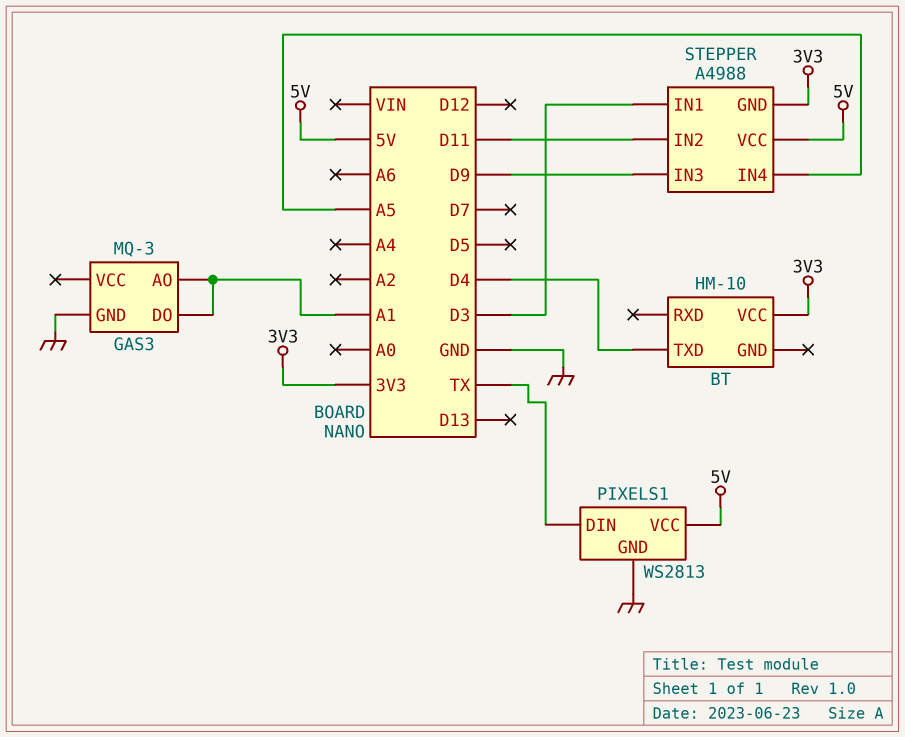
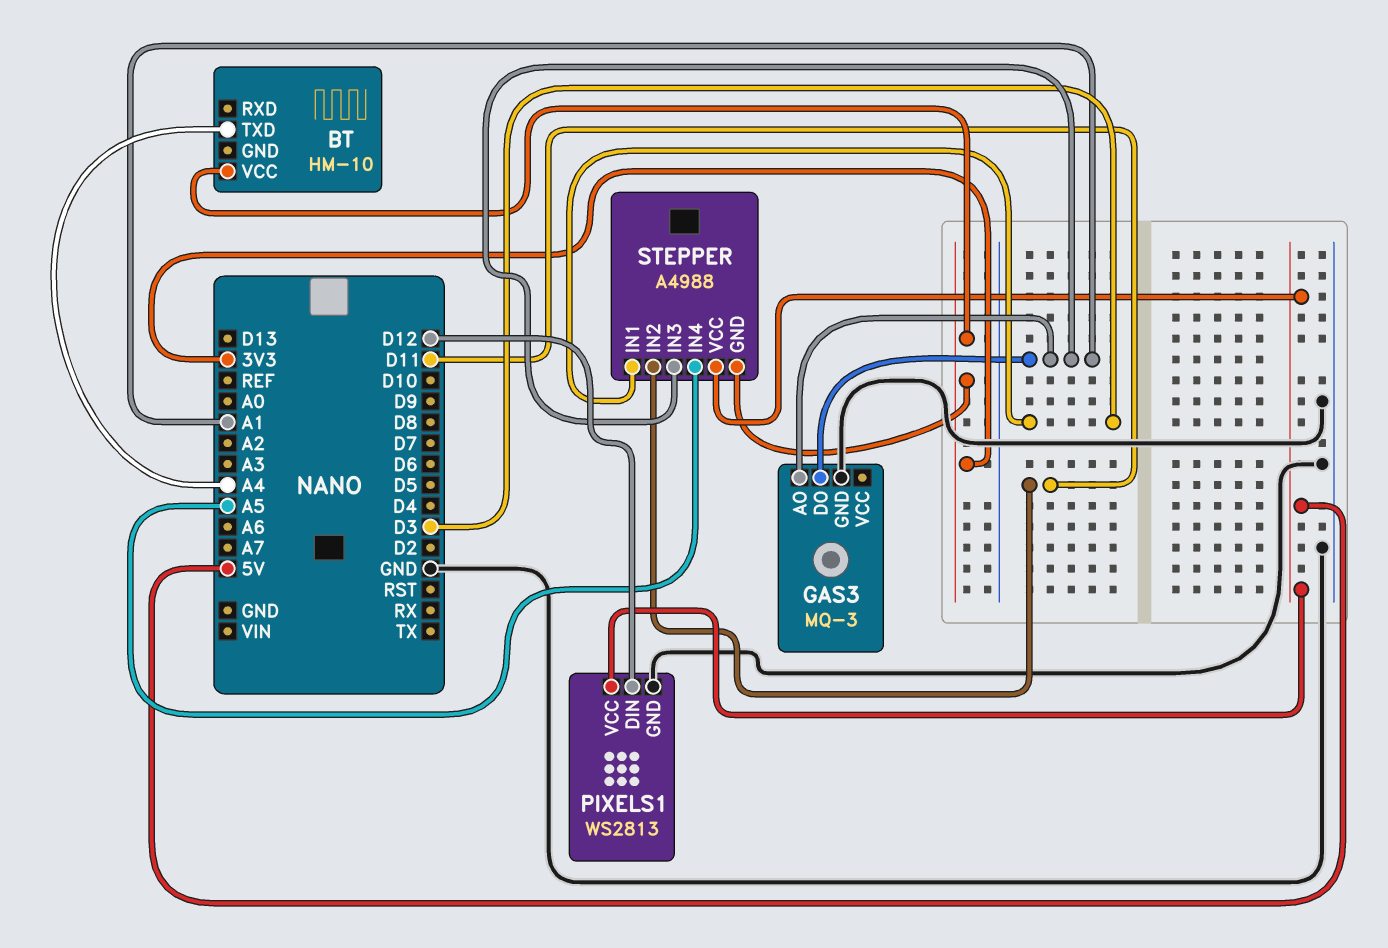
BT pin TXD: D4 -> A4
PIXELS1 pin DIN: TX -> D12
STEPPER pin IN3: D9 -> A1

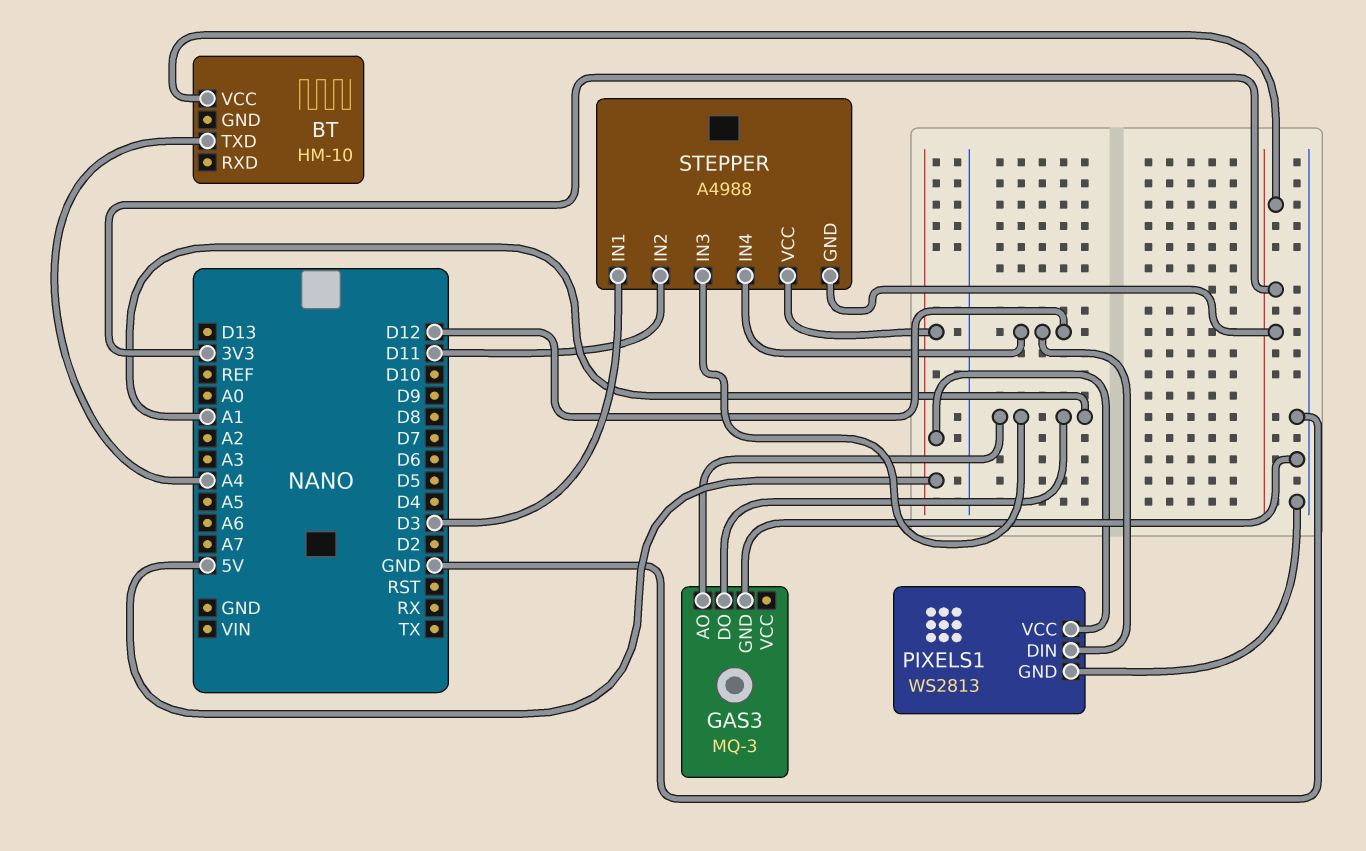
STEPPER pin IN4: A5 -> D12

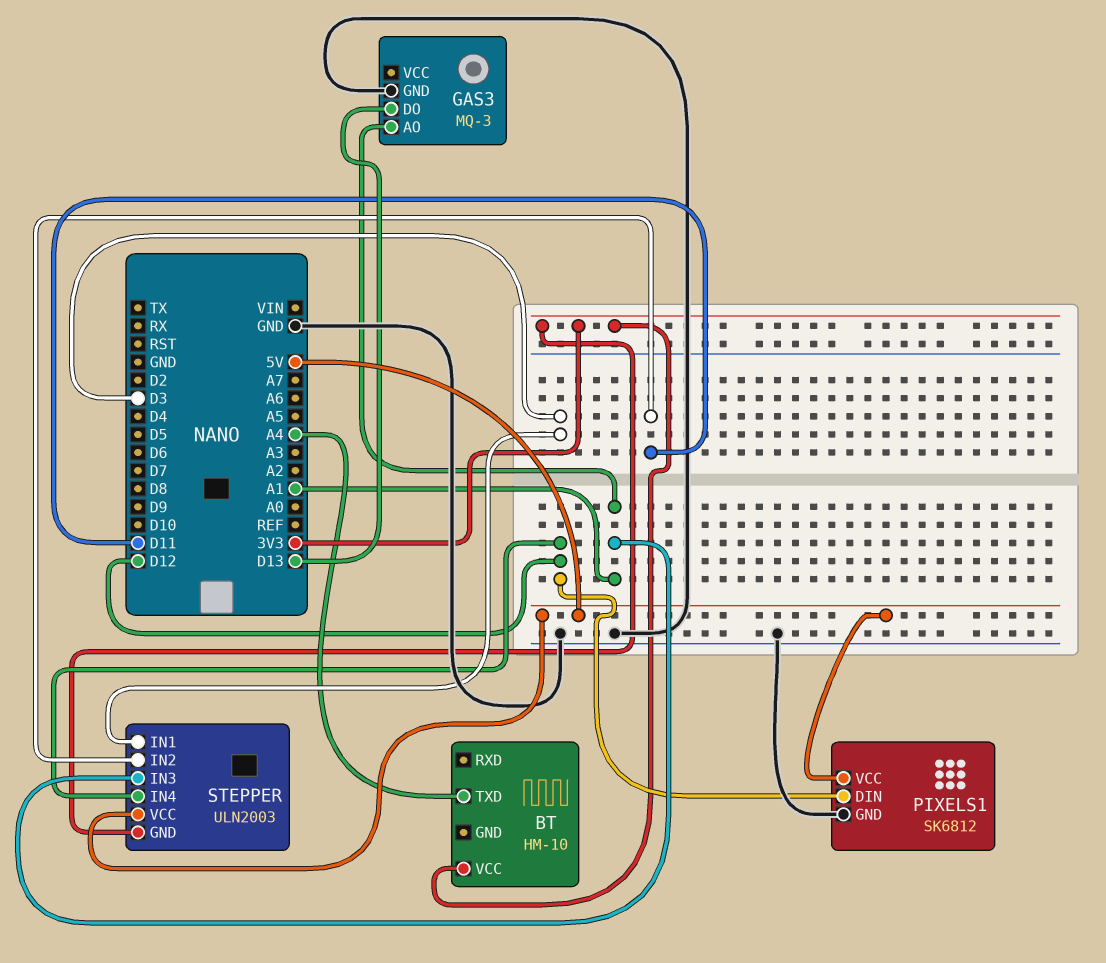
GAS3 pin DO: A1 -> D13
PIXELS1: WS2813 -> SK6812
STEPPER: A4988 -> ULN2003

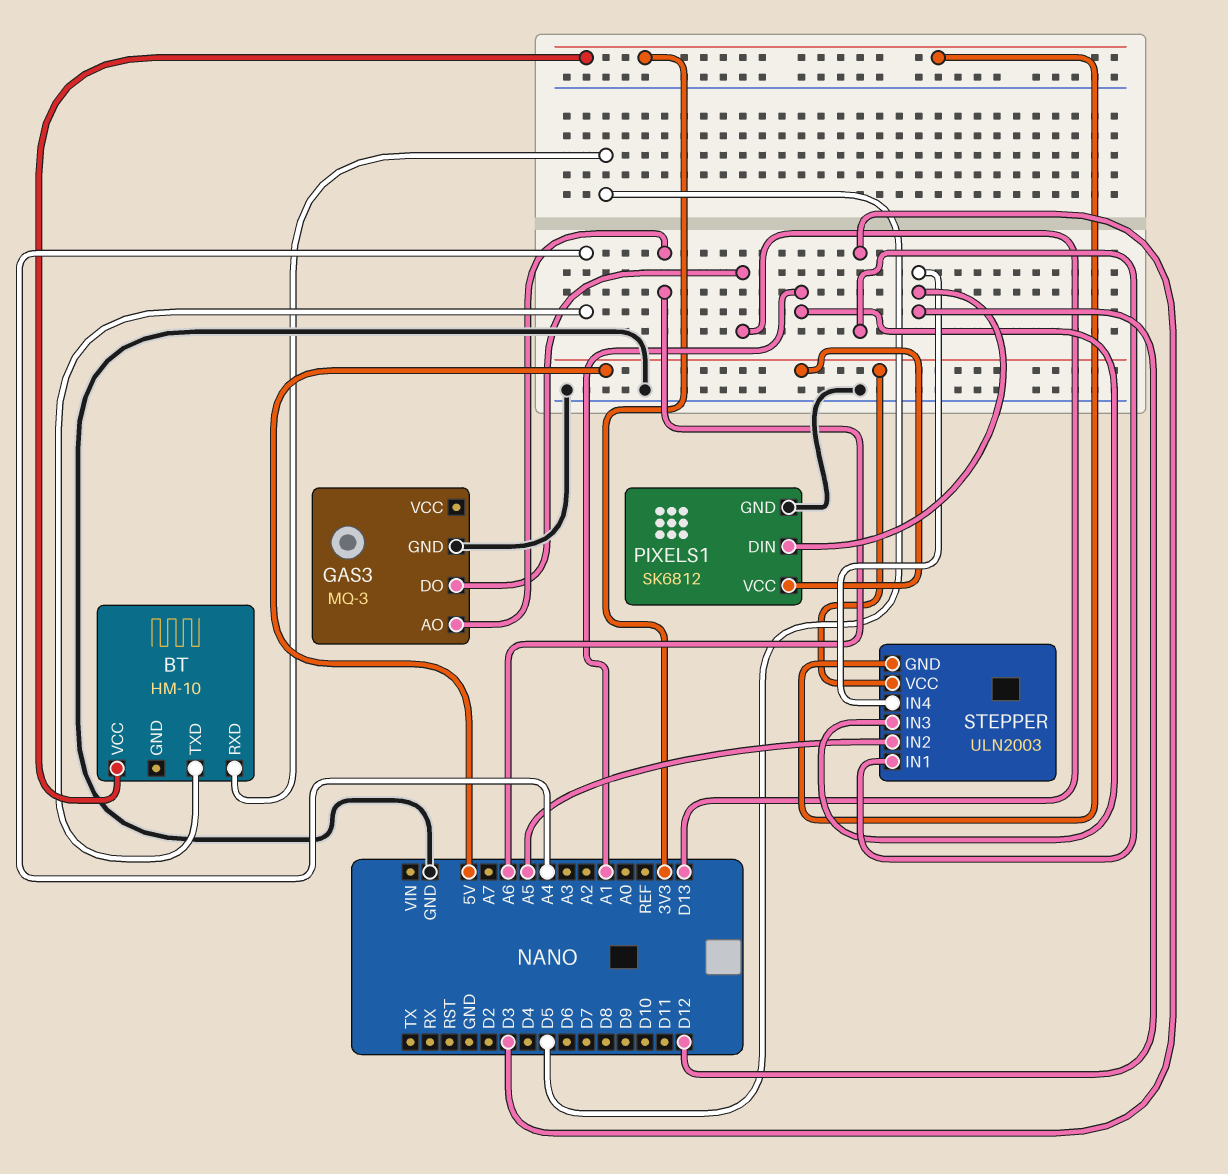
BT pin RXD: none -> D5
GAS3 pin AO: A1 -> A6
STEPPER pin IN2: D11 -> A5

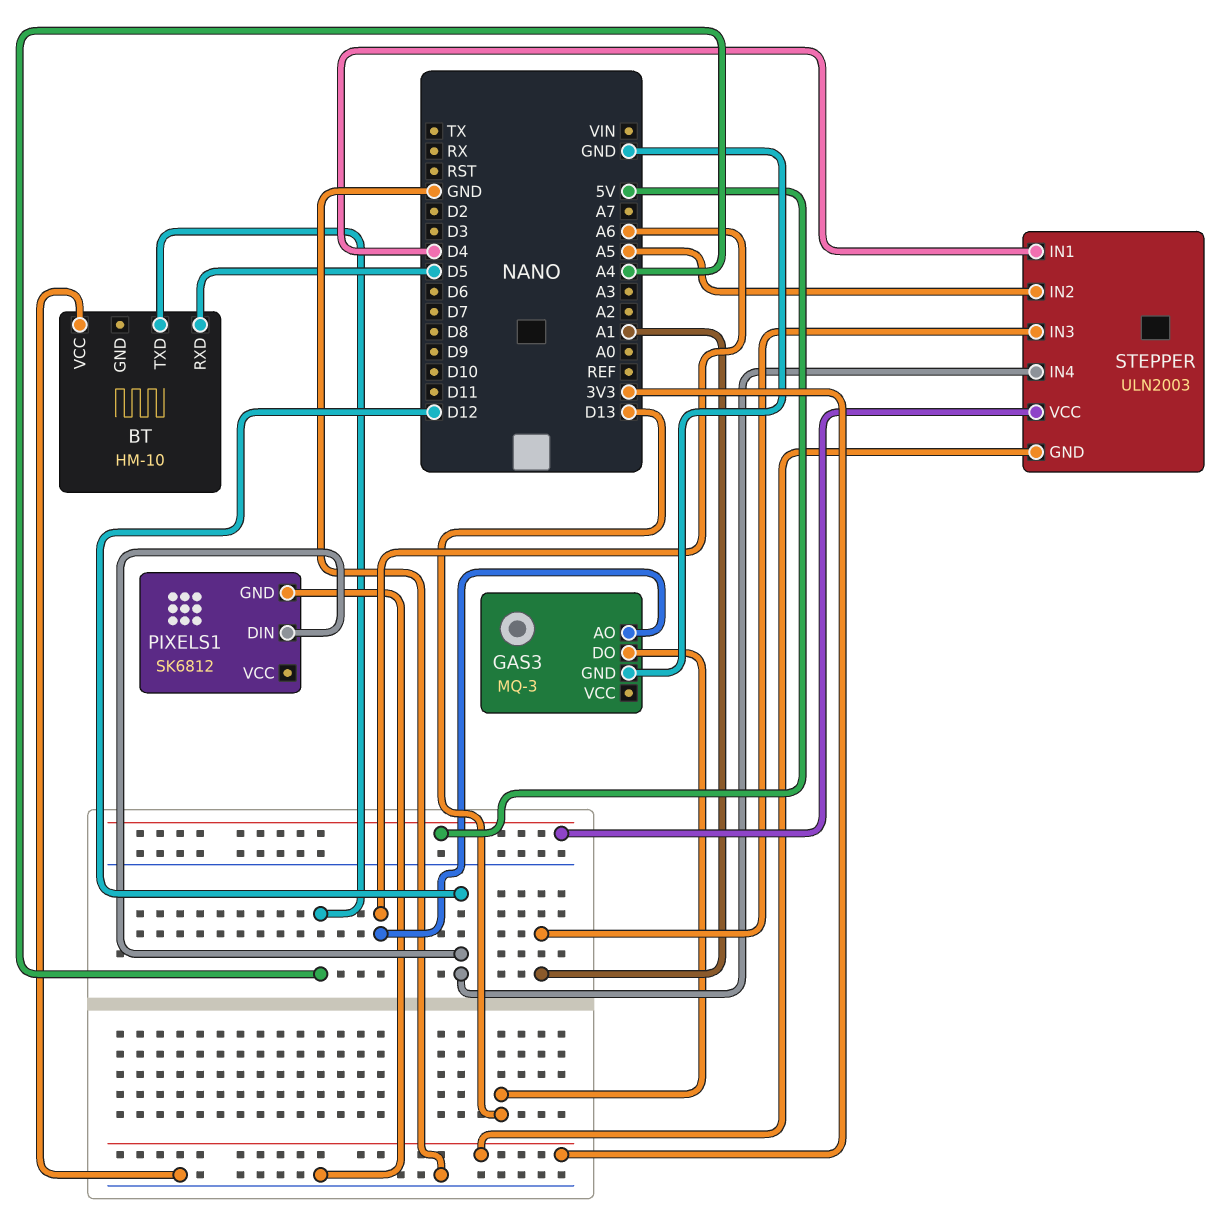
BT pin VCC: 3V3 -> GND
PIXELS1 pin VCC: 5V -> none
STEPPER pin IN1: D3 -> D4

